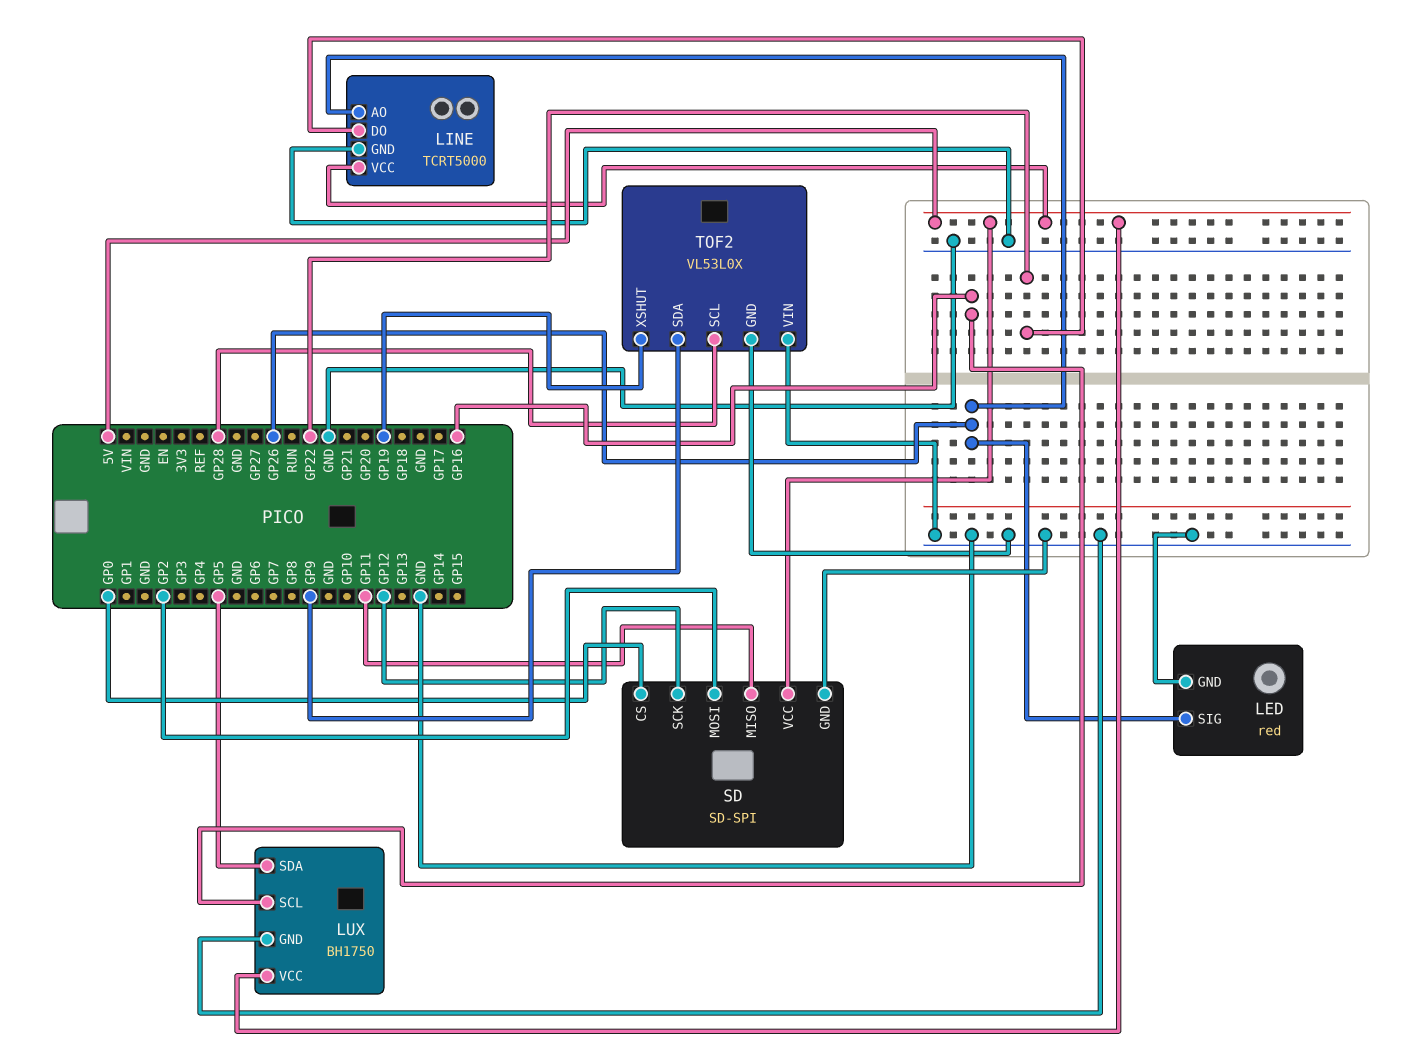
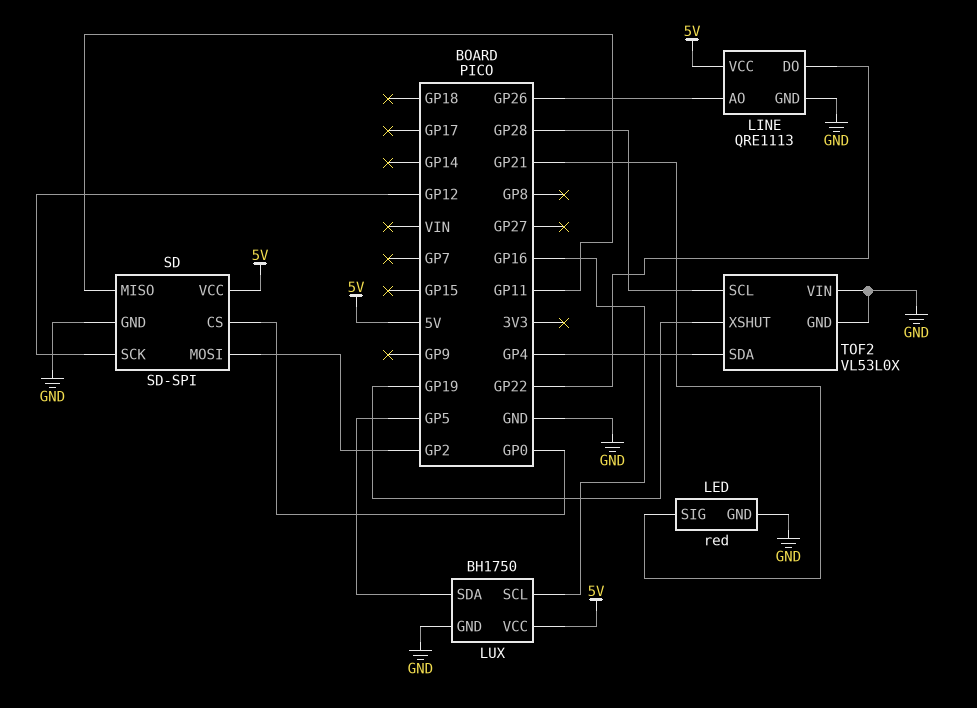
LED pin SIG: GP26 -> GP21
LINE: TCRT5000 -> QRE1113
TOF2 pin SDA: GP9 -> GP4

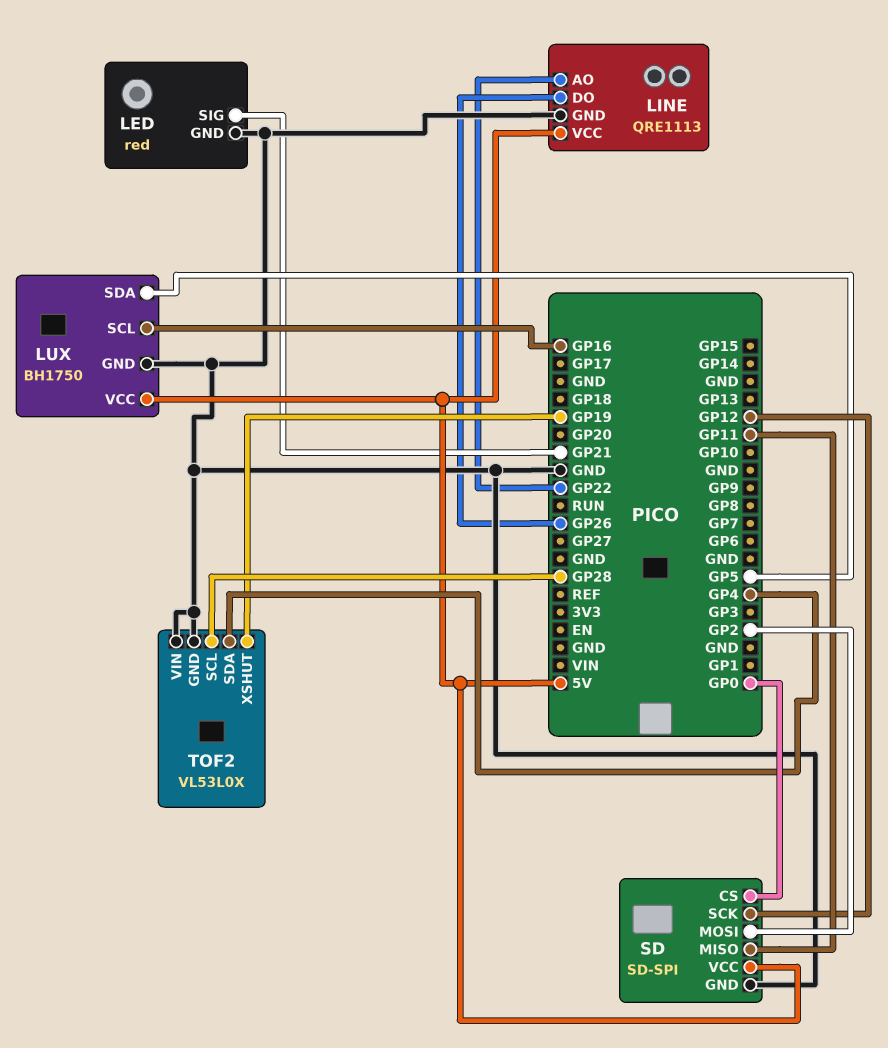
LINE pin AO: GP26 -> GP22
LINE pin DO: GP22 -> GP26

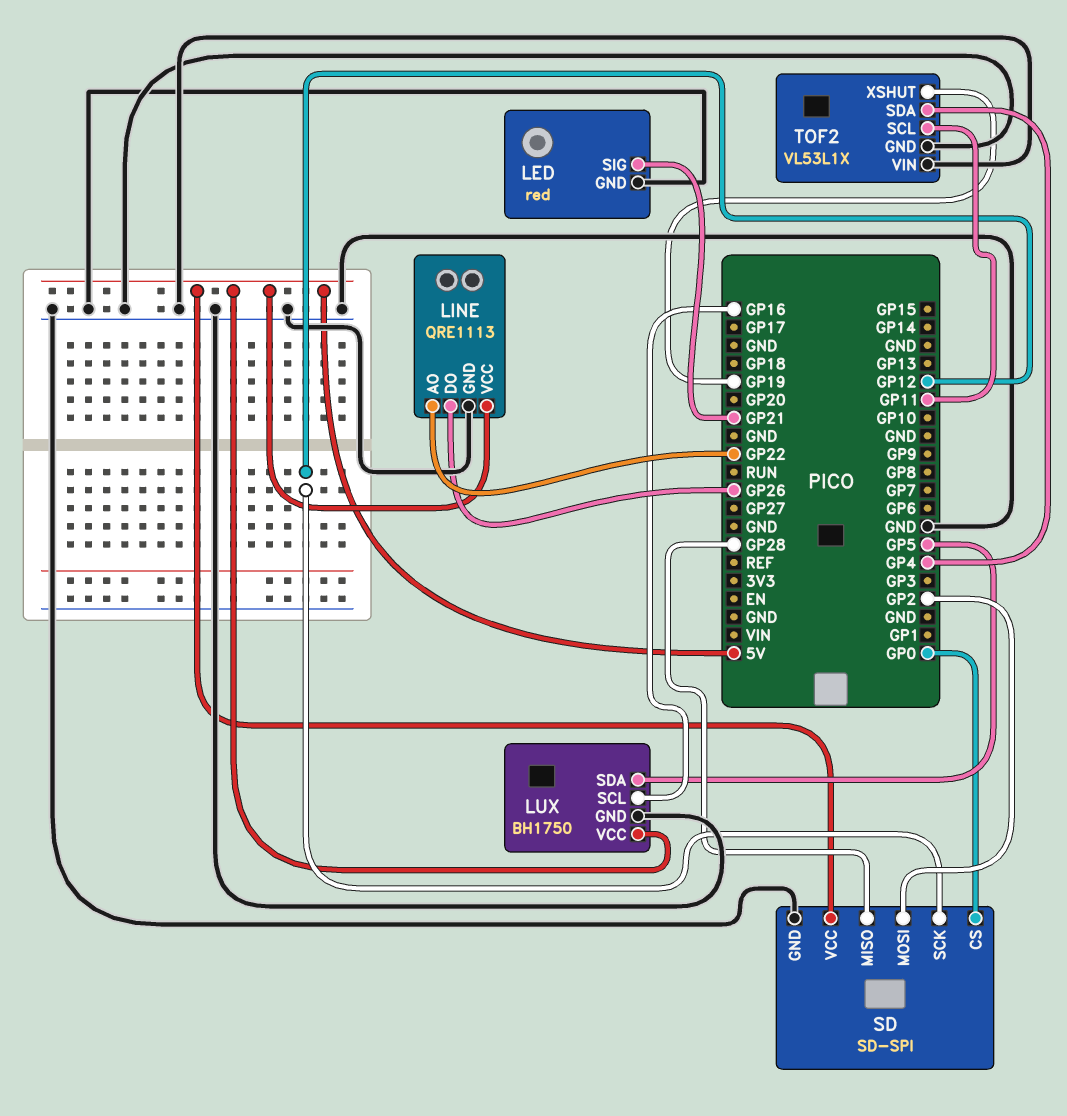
SD pin MISO: GP11 -> GP28
TOF2: VL53L0X -> VL53L1X
TOF2 pin SCL: GP28 -> GP11

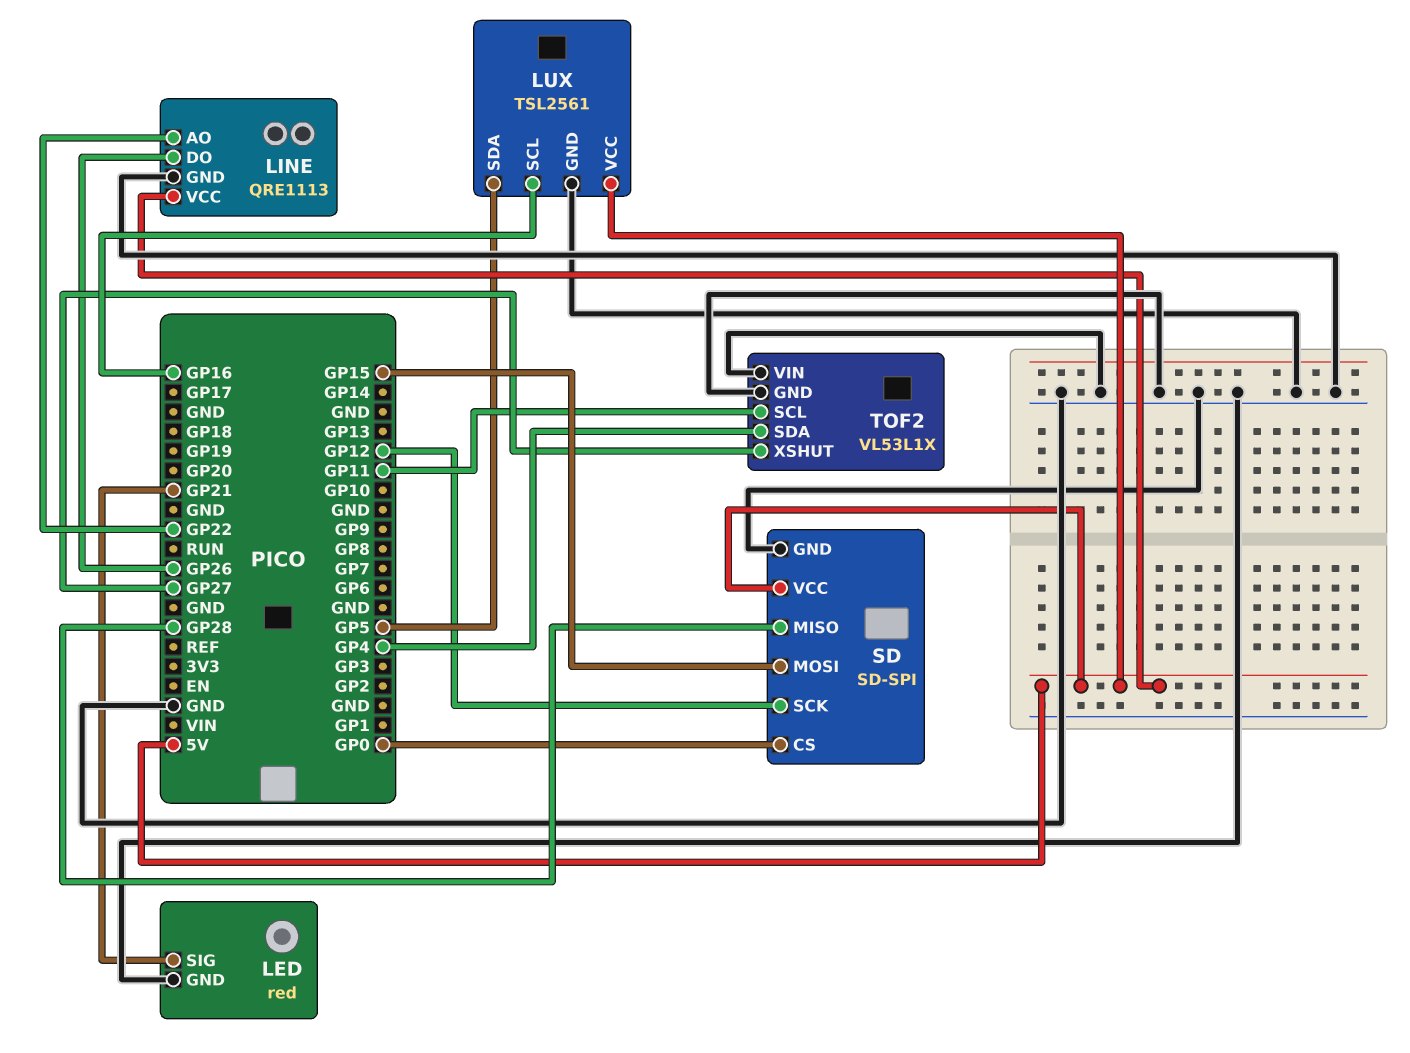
LUX: BH1750 -> TSL2561
SD pin MOSI: GP2 -> GP15
TOF2 pin XSHUT: GP19 -> GP27

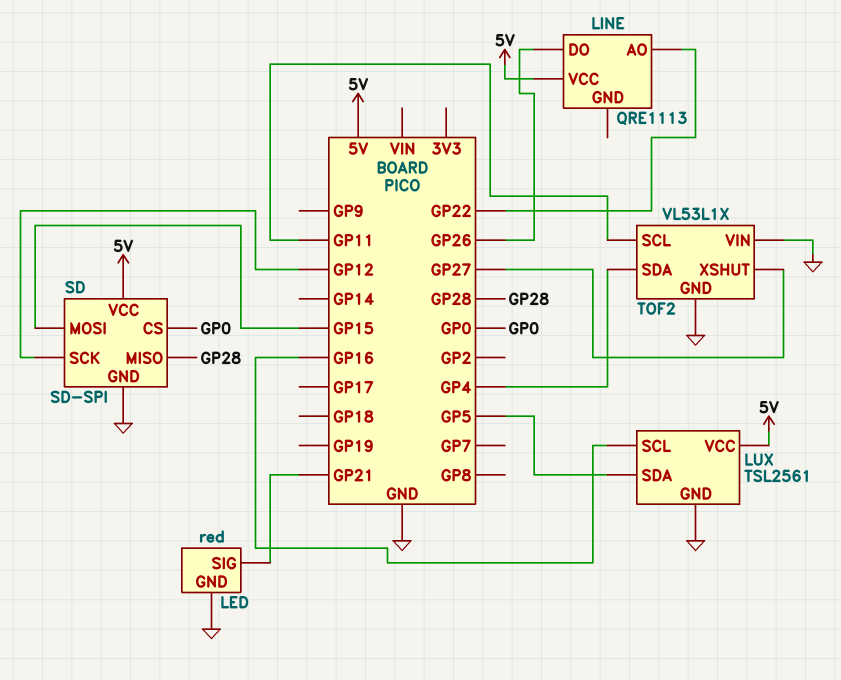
LINE pin GND: GND -> none

